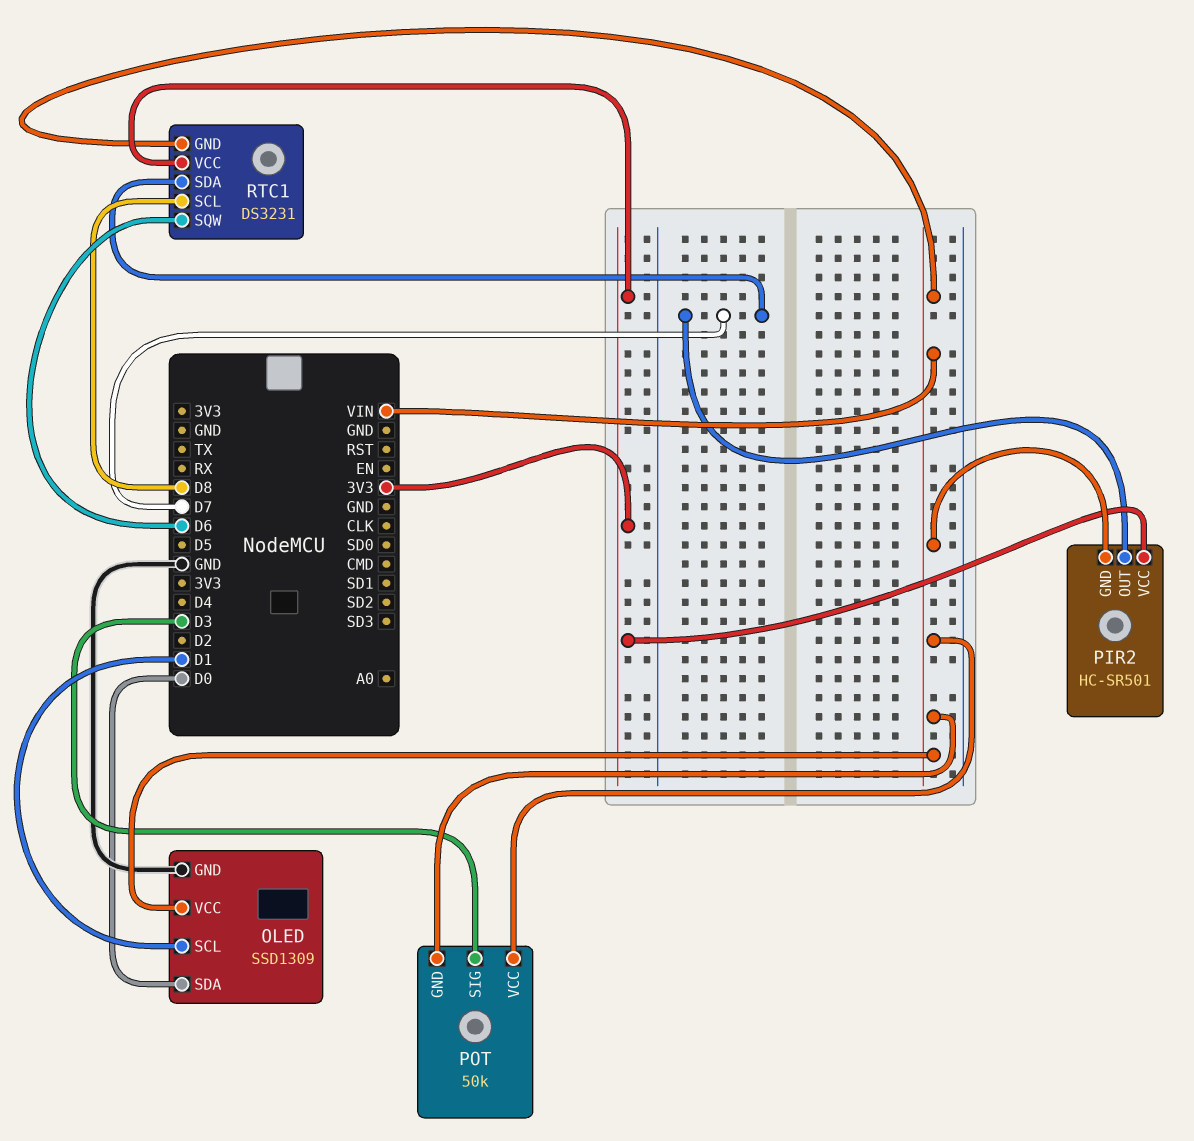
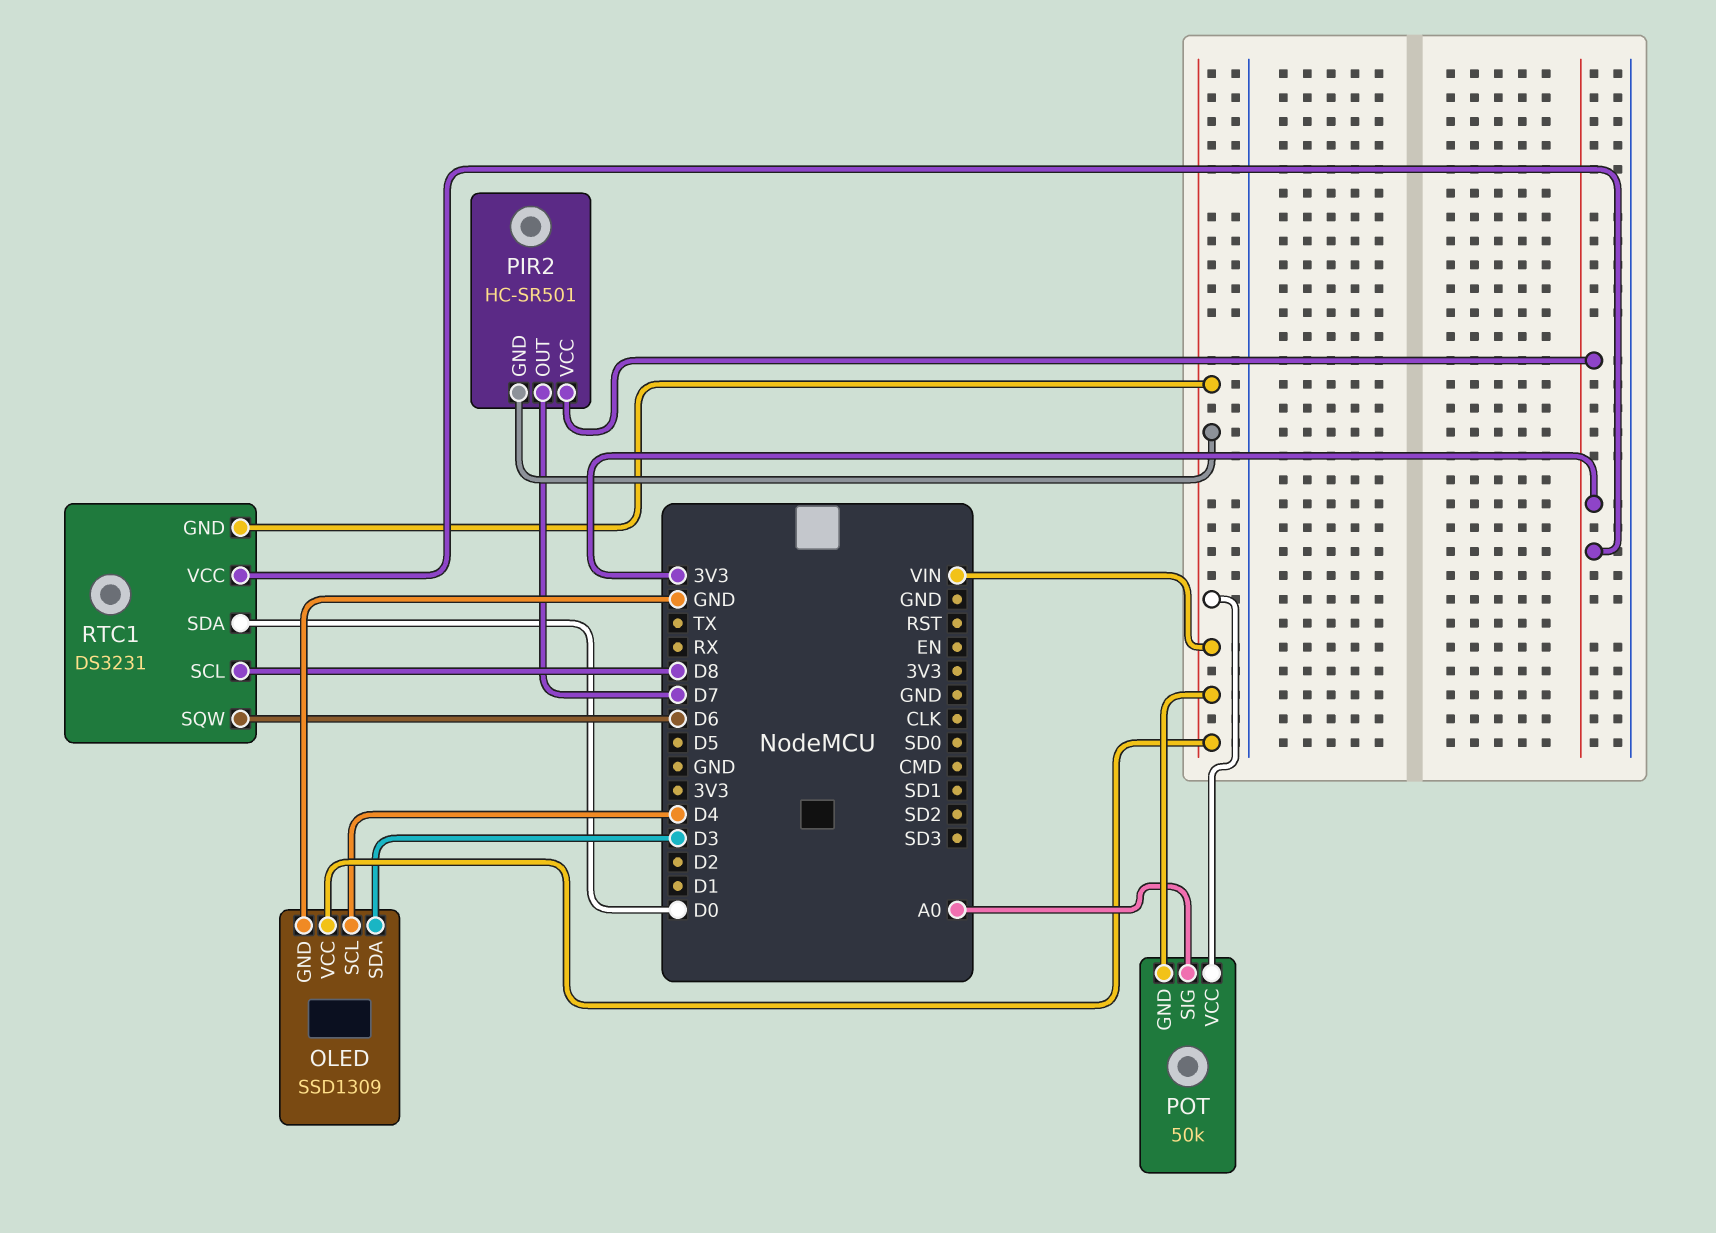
OLED pin SCL: D1 -> D4
OLED pin SDA: D0 -> D3
POT pin SIG: D3 -> A0
RTC1 pin SDA: D7 -> D0

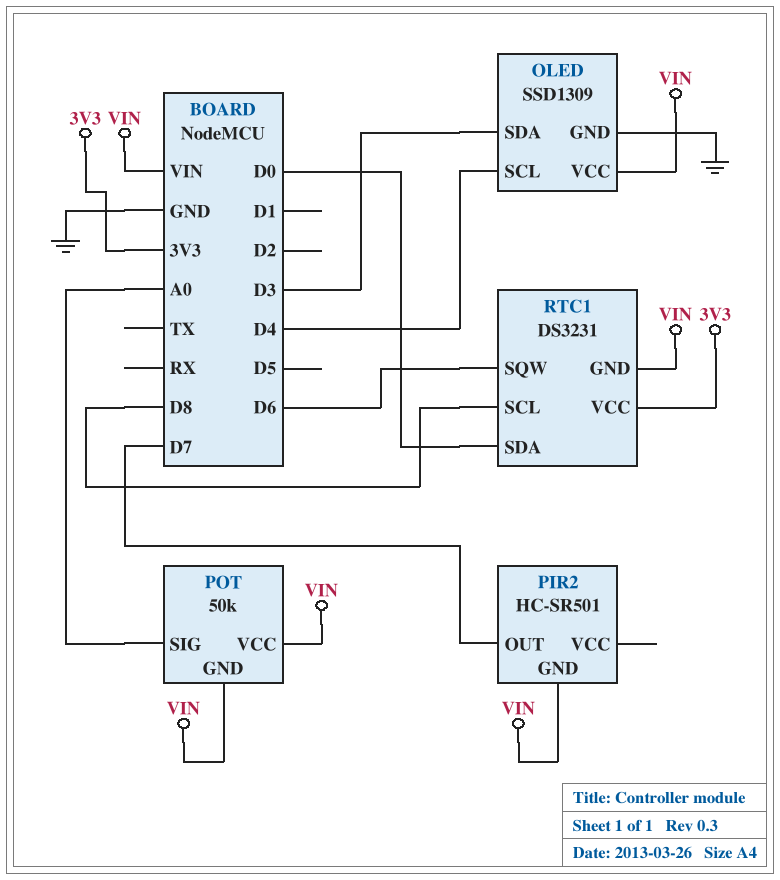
PIR2 pin VCC: 3V3 -> none

